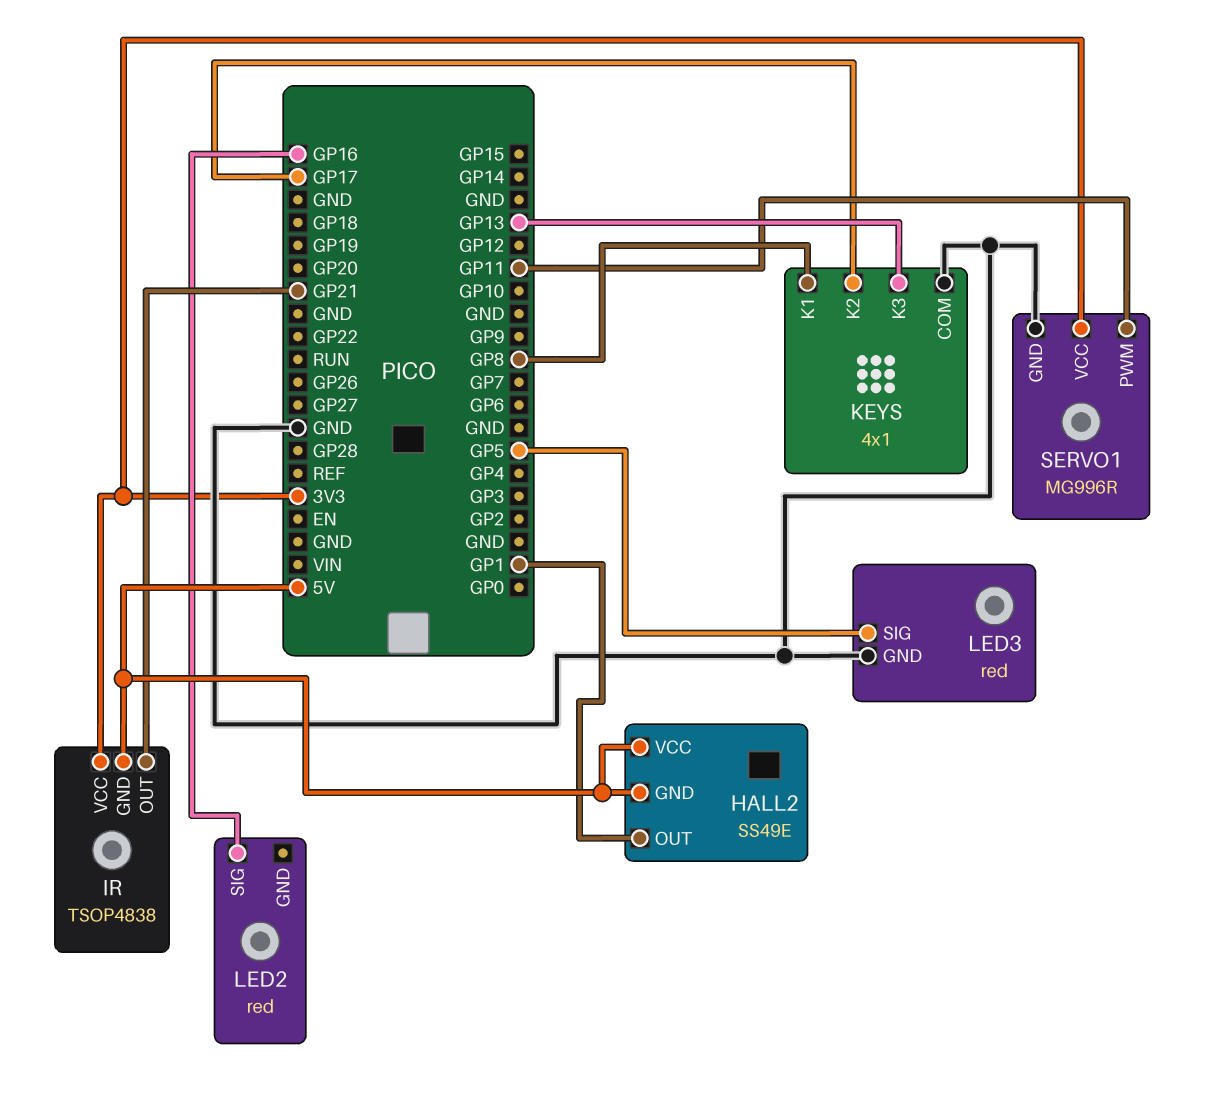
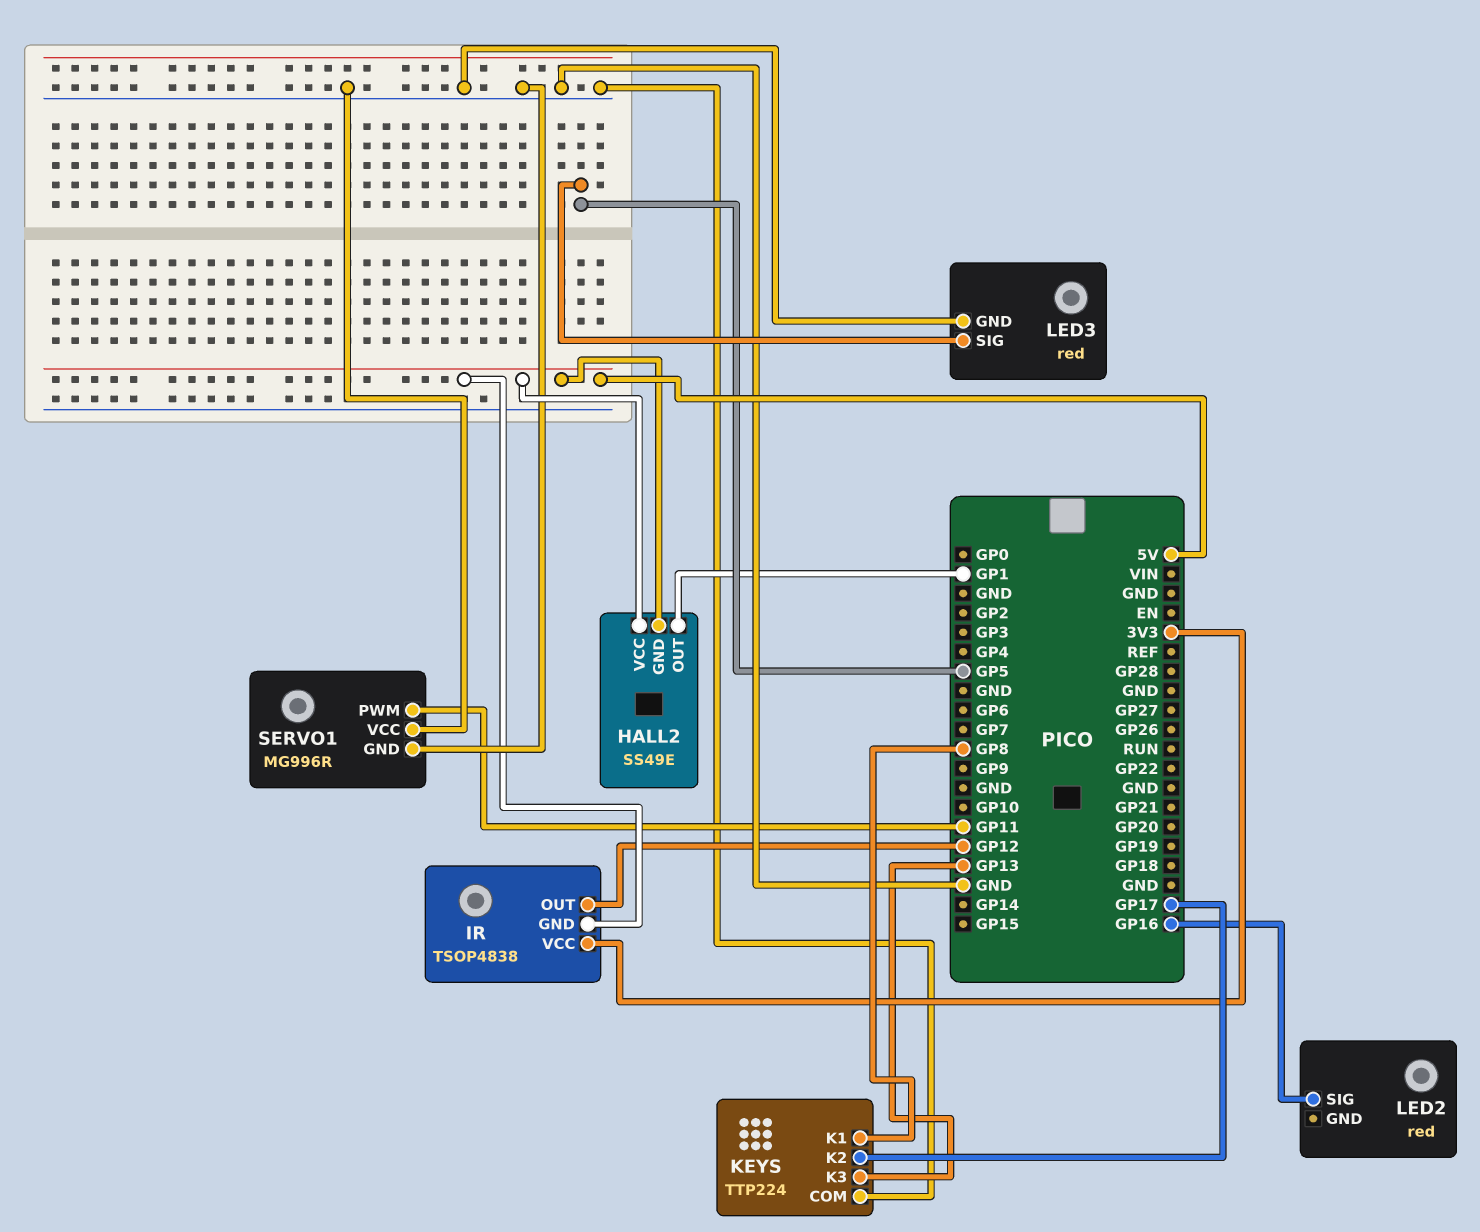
IR pin OUT: GP21 -> GP12
KEYS: 4x1 -> TTP224
SERVO1 pin VCC: 3V3 -> GND

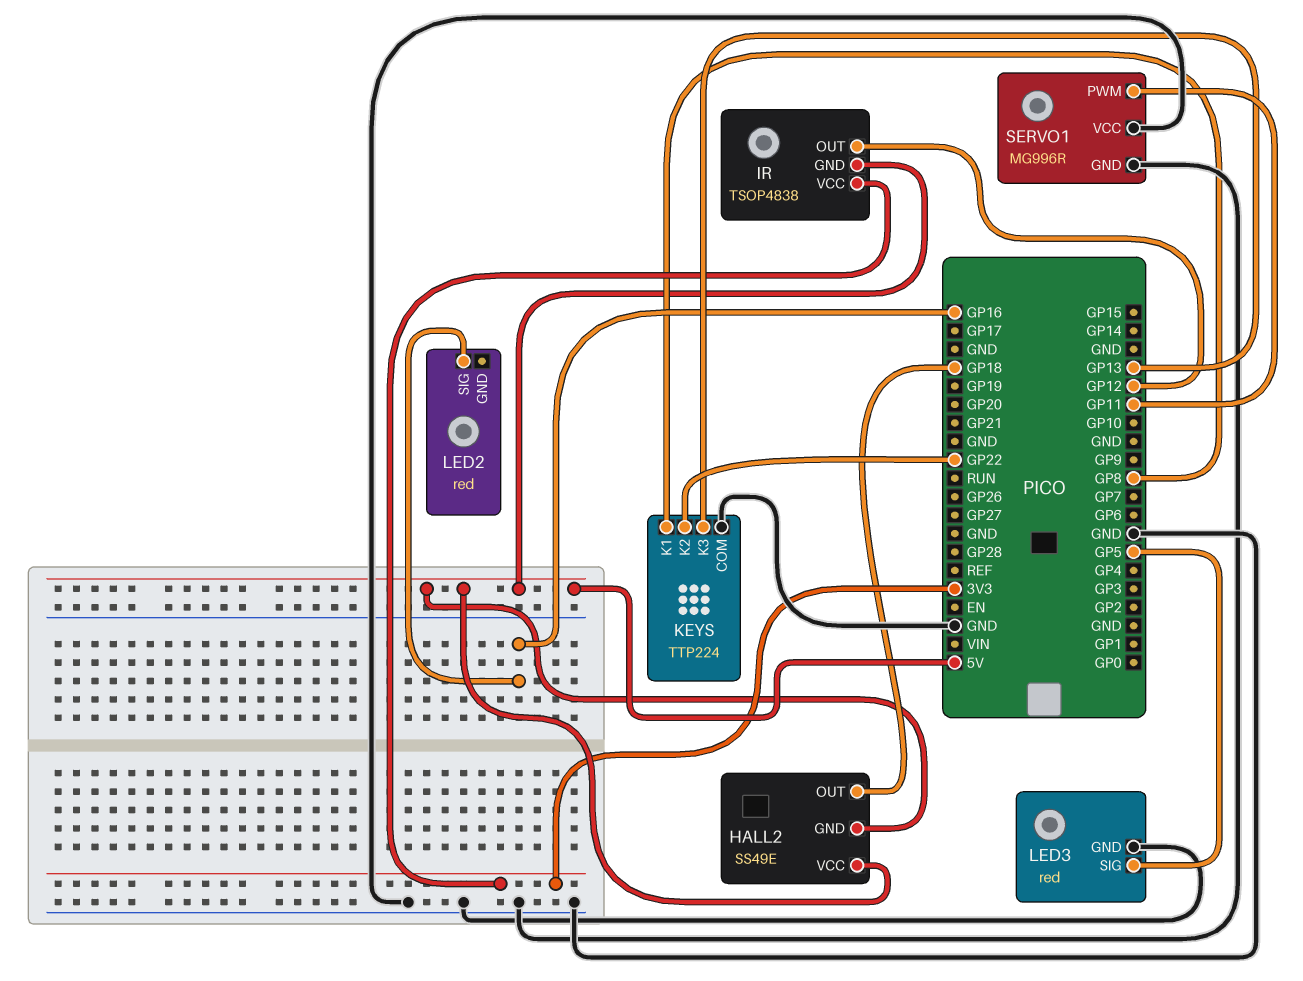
HALL2 pin OUT: GP1 -> GP18
KEYS pin K2: GP17 -> GP22

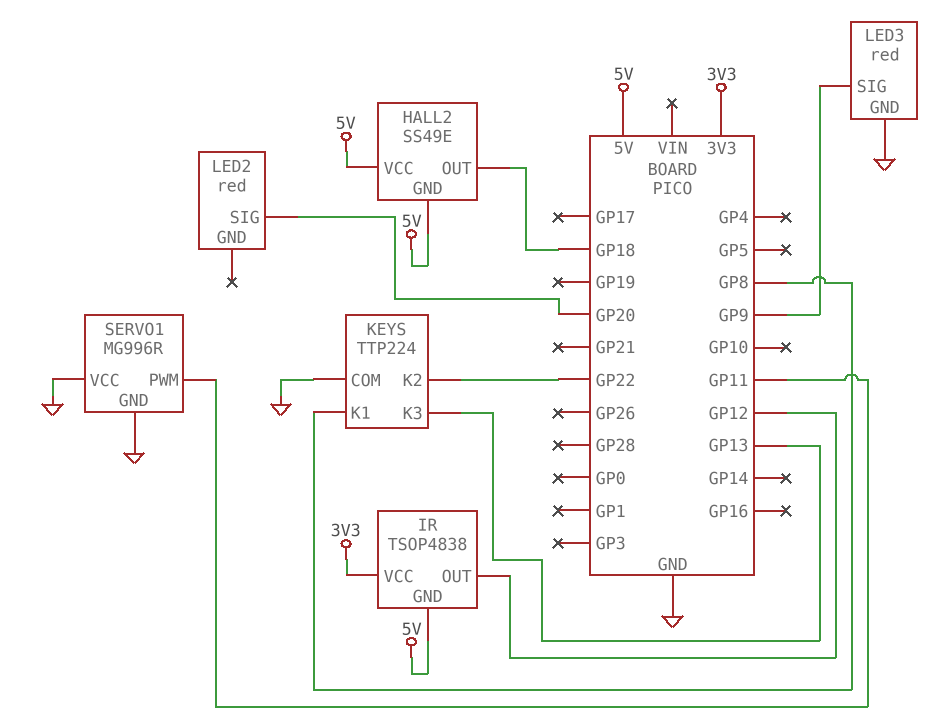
LED2 pin SIG: GP16 -> GP20
LED3 pin SIG: GP5 -> GP9

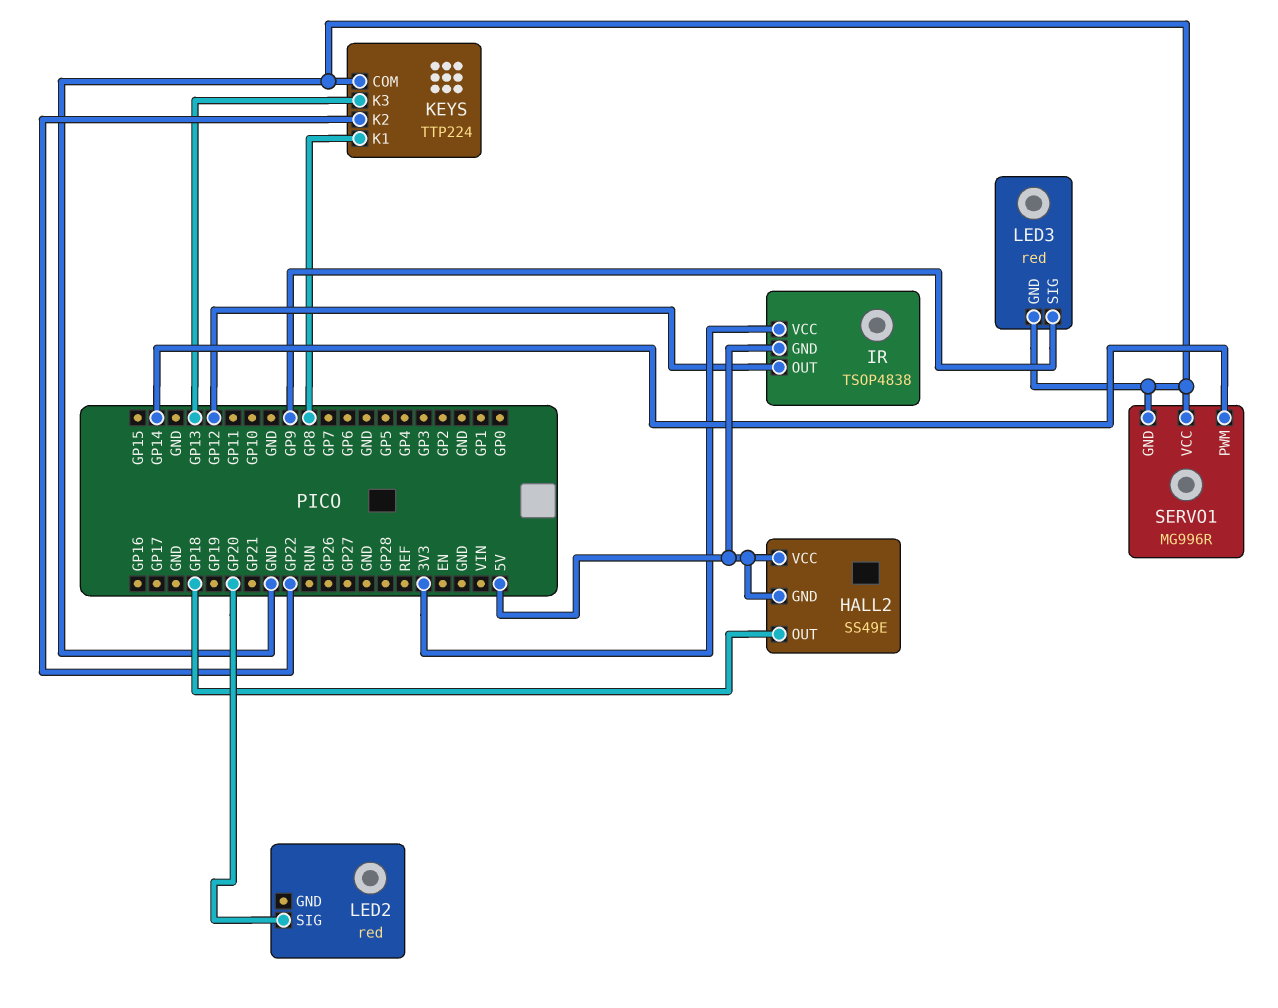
SERVO1 pin PWM: GP11 -> GP14

